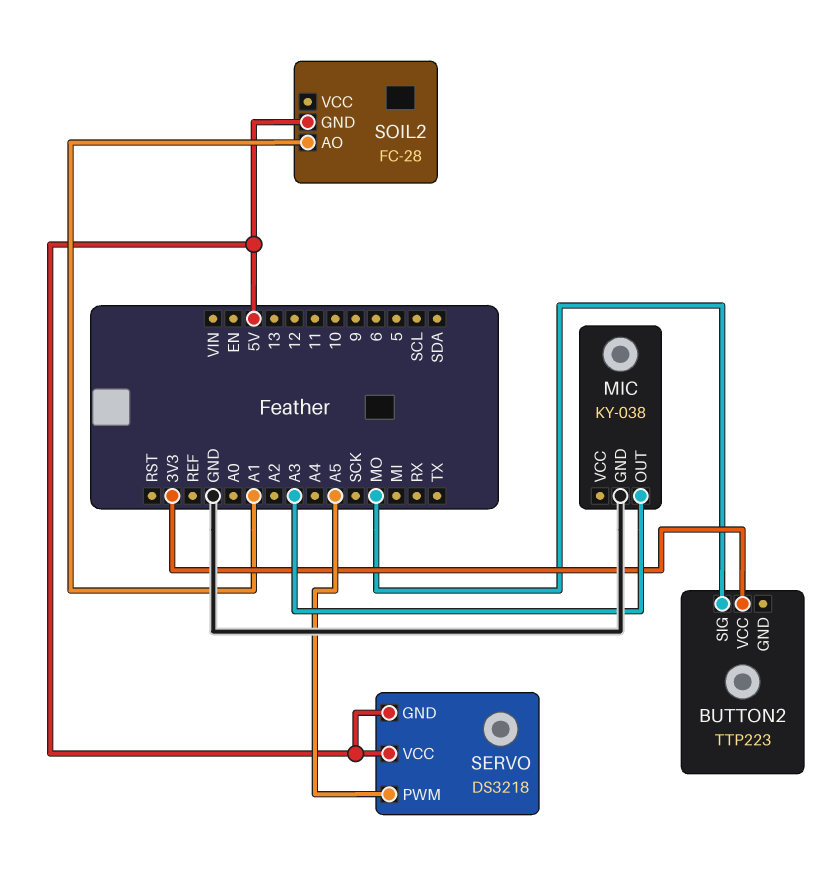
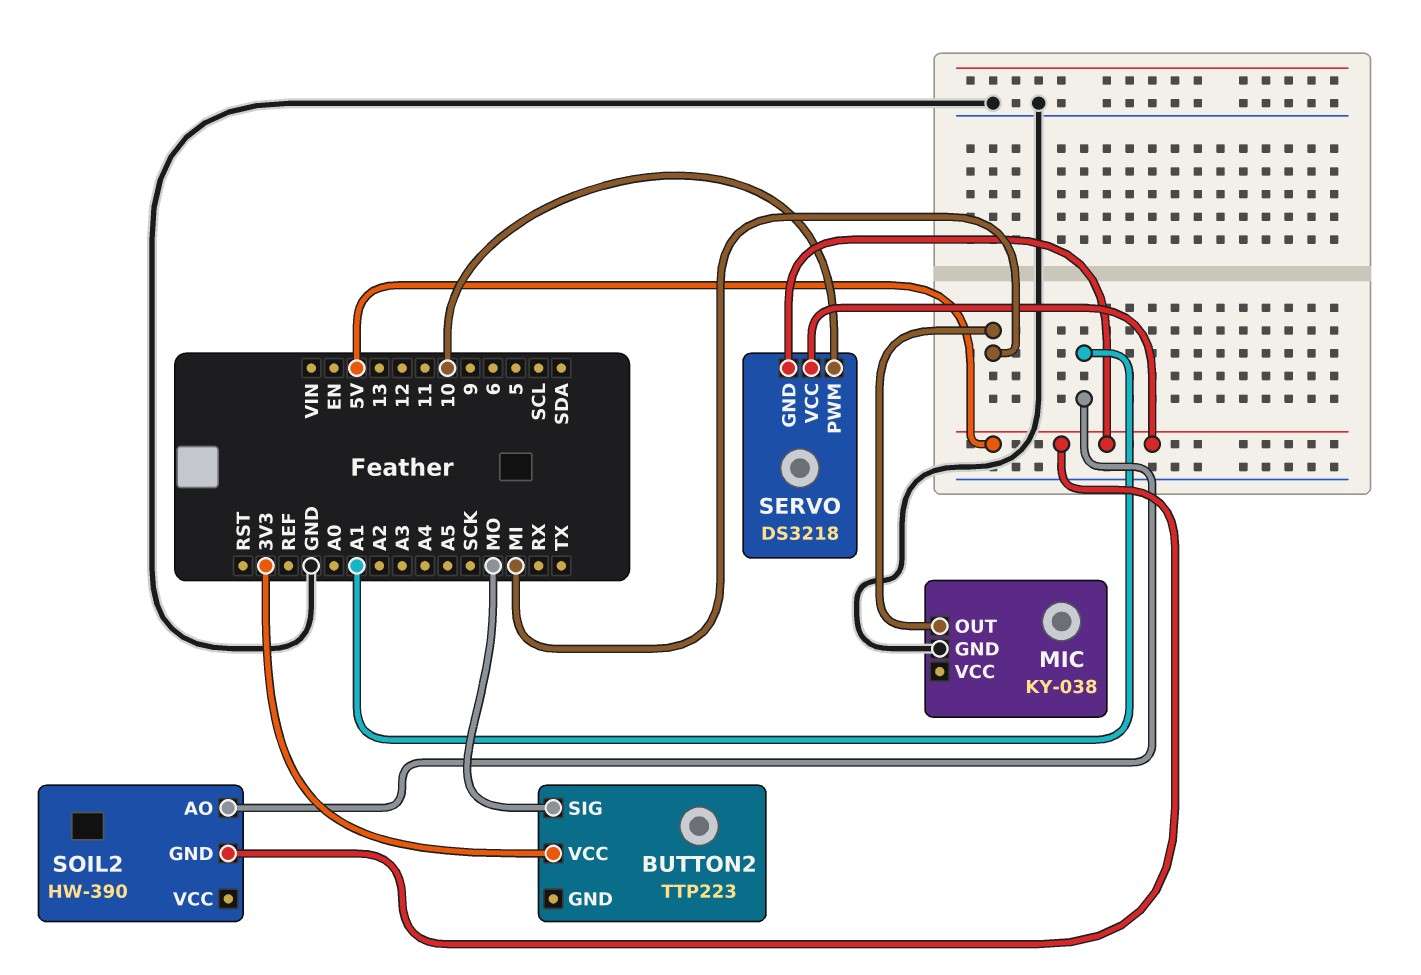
MIC pin OUT: A3 -> MI
SERVO pin PWM: A5 -> 10
SOIL2: FC-28 -> HW-390

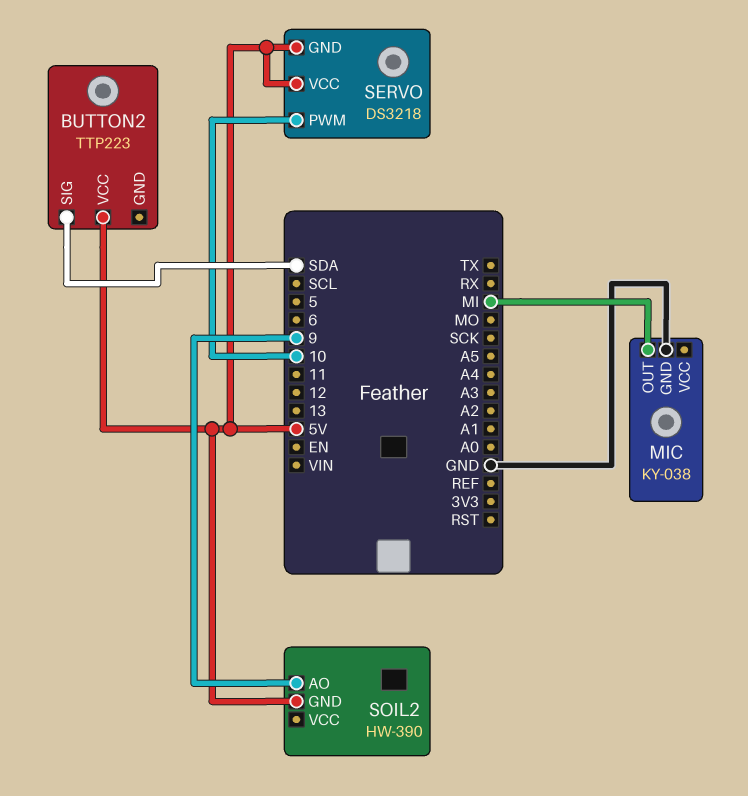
BUTTON2 pin SIG: MO -> SDA
BUTTON2 pin VCC: 3V3 -> 5V
SOIL2 pin AO: A1 -> 9

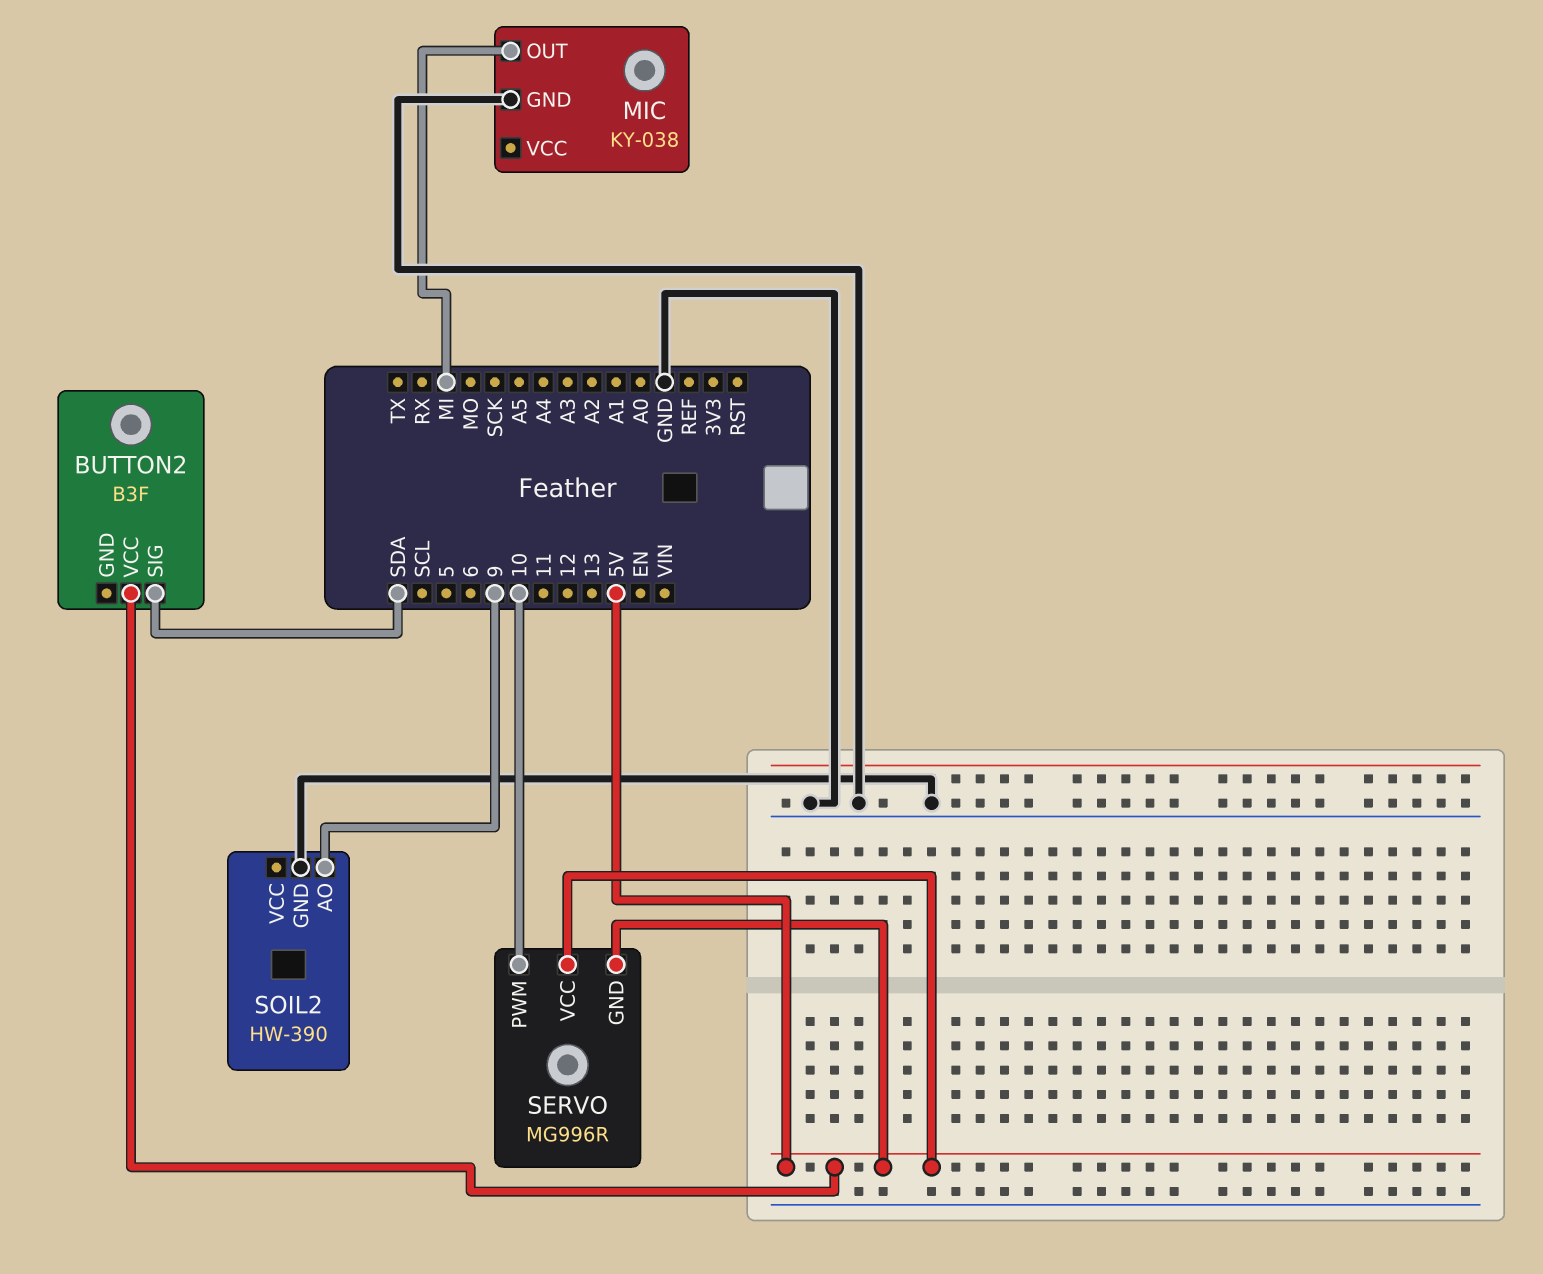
BUTTON2: TTP223 -> B3F
SERVO: DS3218 -> MG996R
SOIL2 pin GND: 5V -> GND

